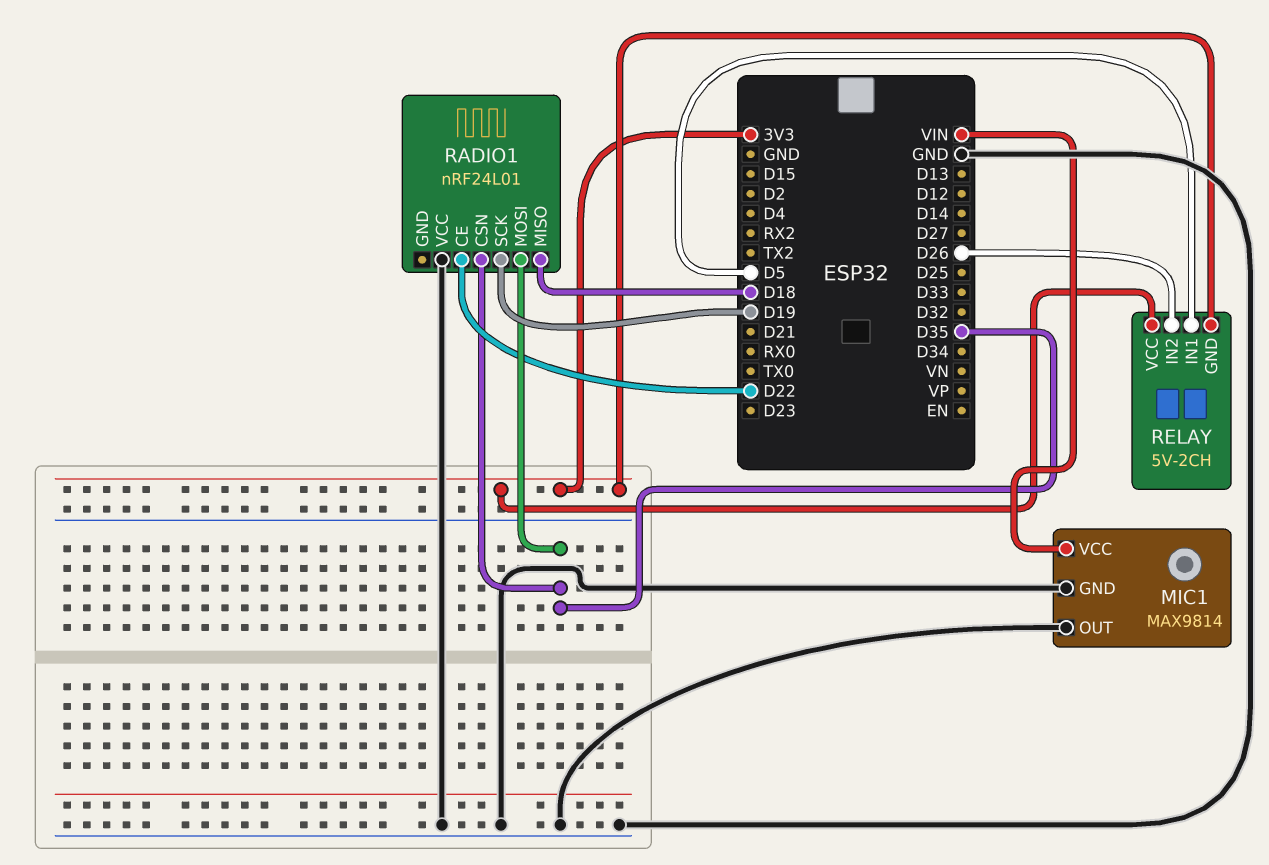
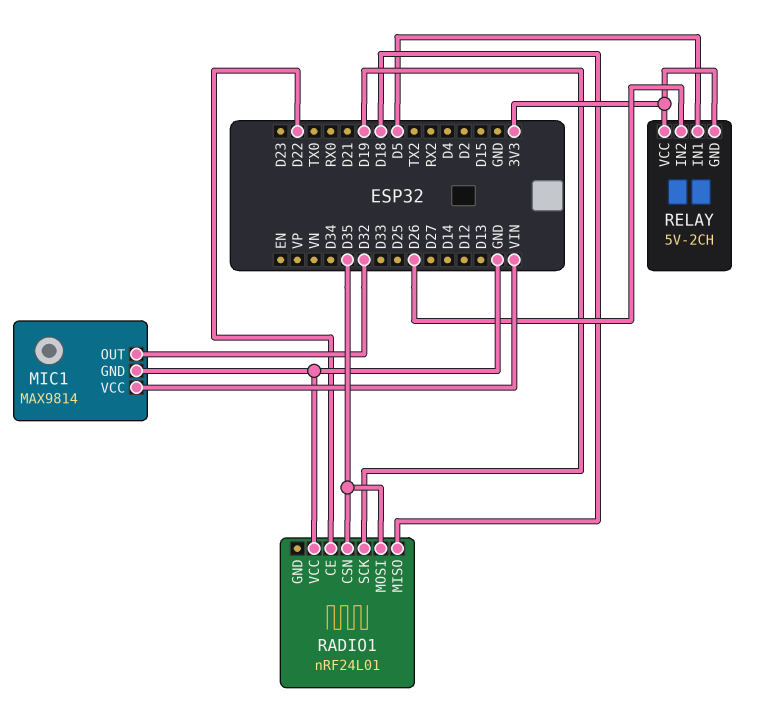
MIC1 pin OUT: GND -> D32

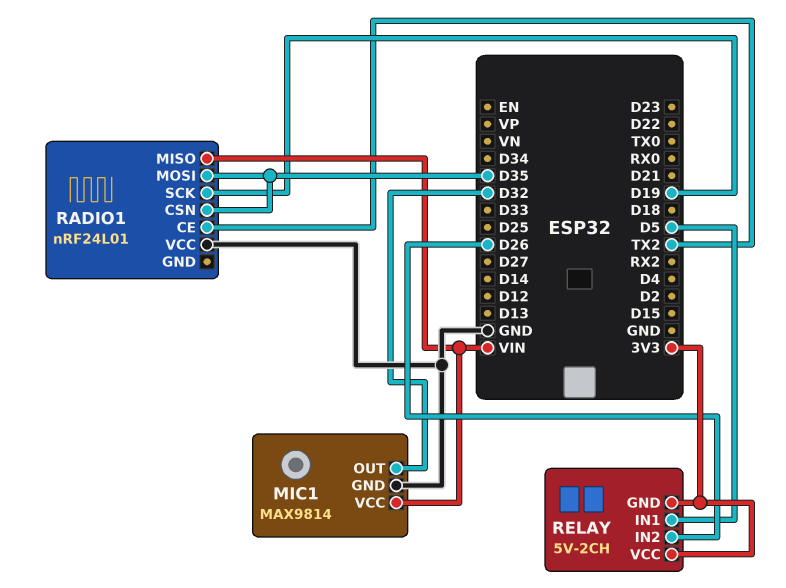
RADIO1 pin CE: D22 -> TX2
RADIO1 pin MISO: D18 -> VIN

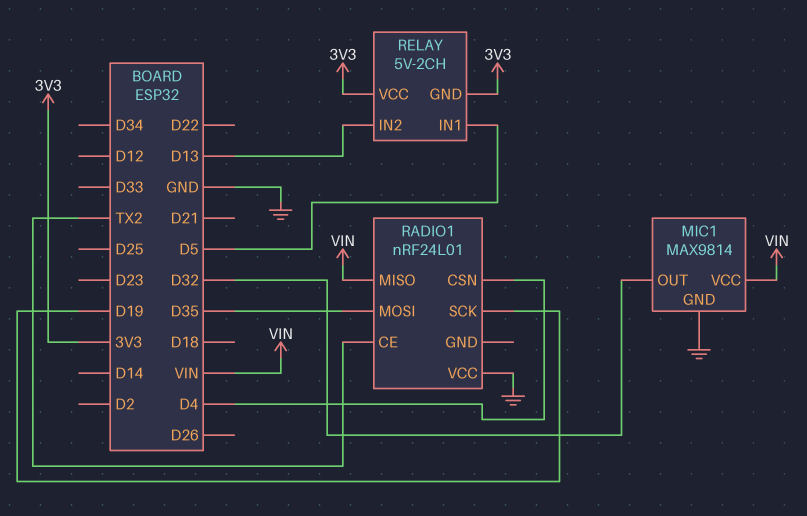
RADIO1 pin CSN: D35 -> D4
RELAY pin IN2: D26 -> D13

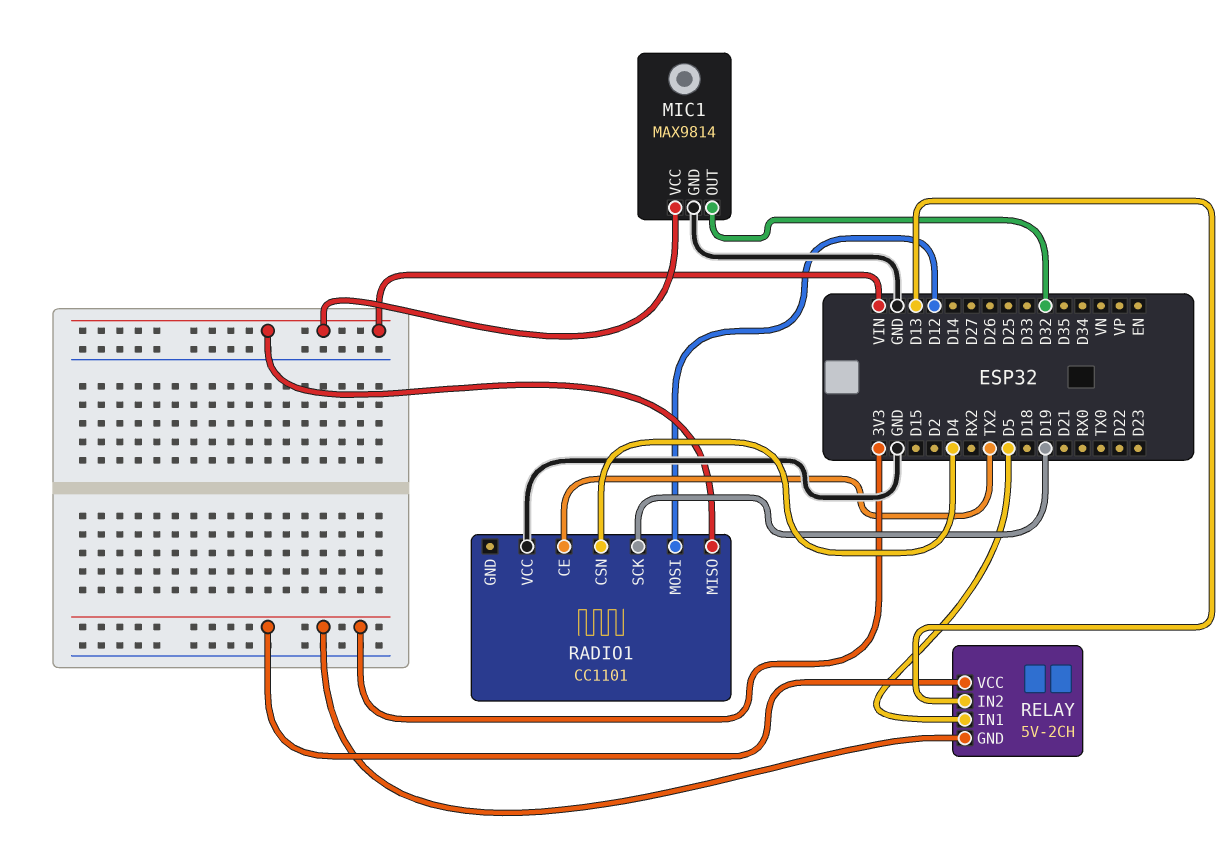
RADIO1: nRF24L01 -> CC1101
RADIO1 pin MOSI: D35 -> D12

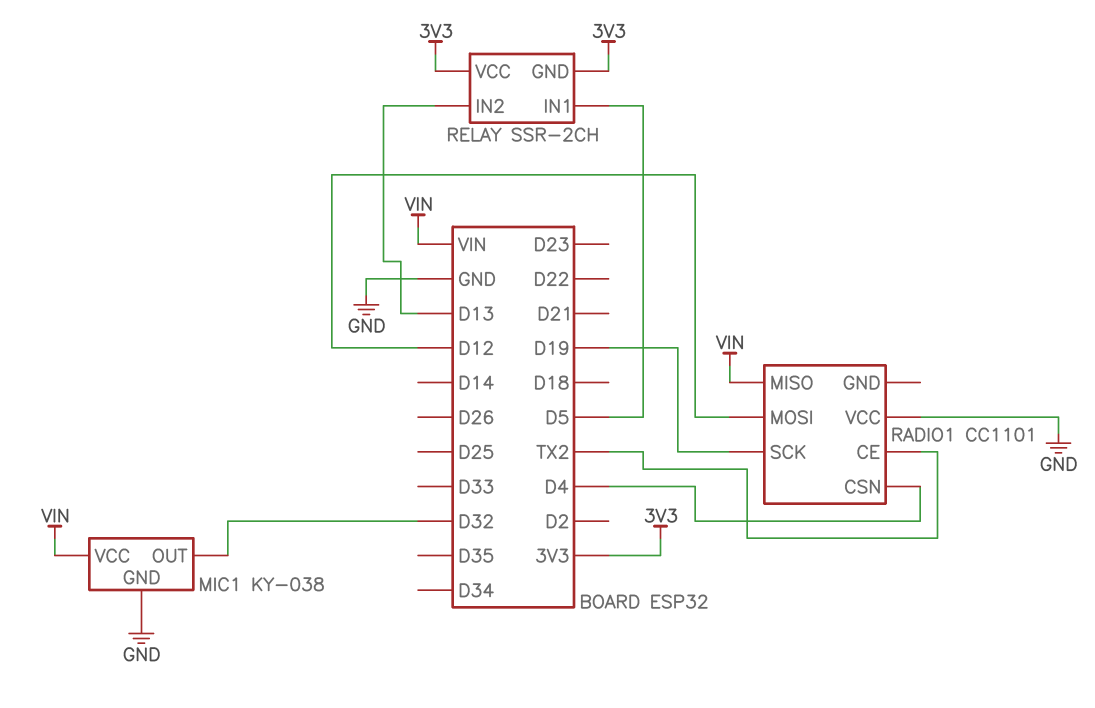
MIC1: MAX9814 -> KY-038
RELAY: 5V-2CH -> SSR-2CH

